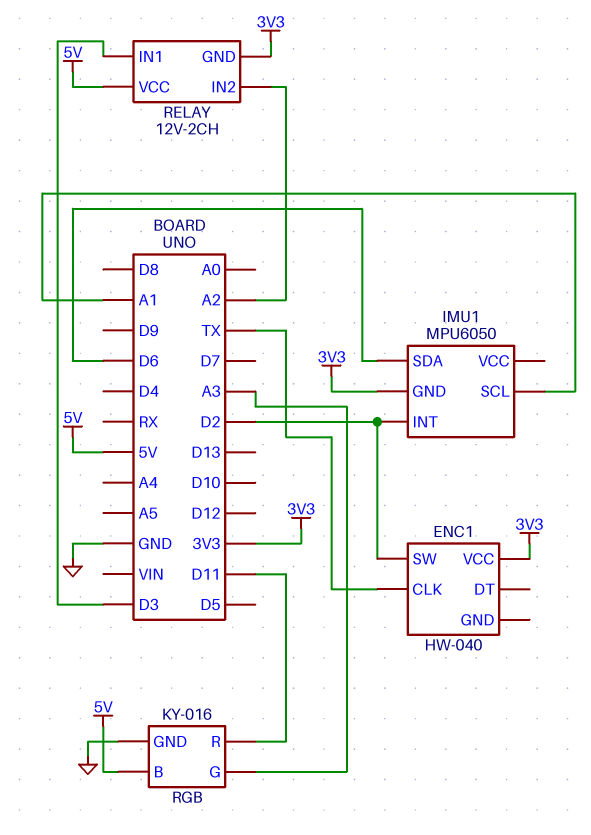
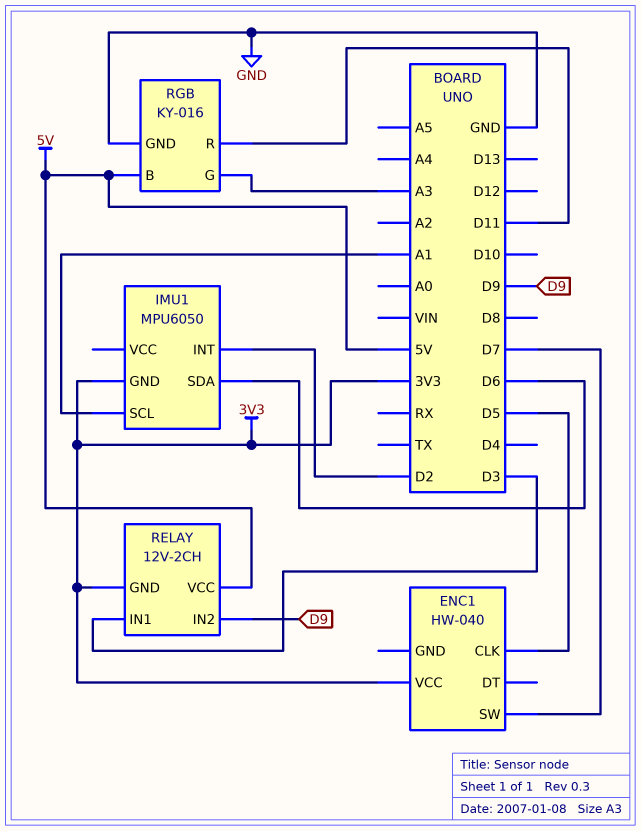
ENC1 pin CLK: TX -> D5
ENC1 pin SW: D2 -> D7
RELAY pin IN2: A2 -> D9

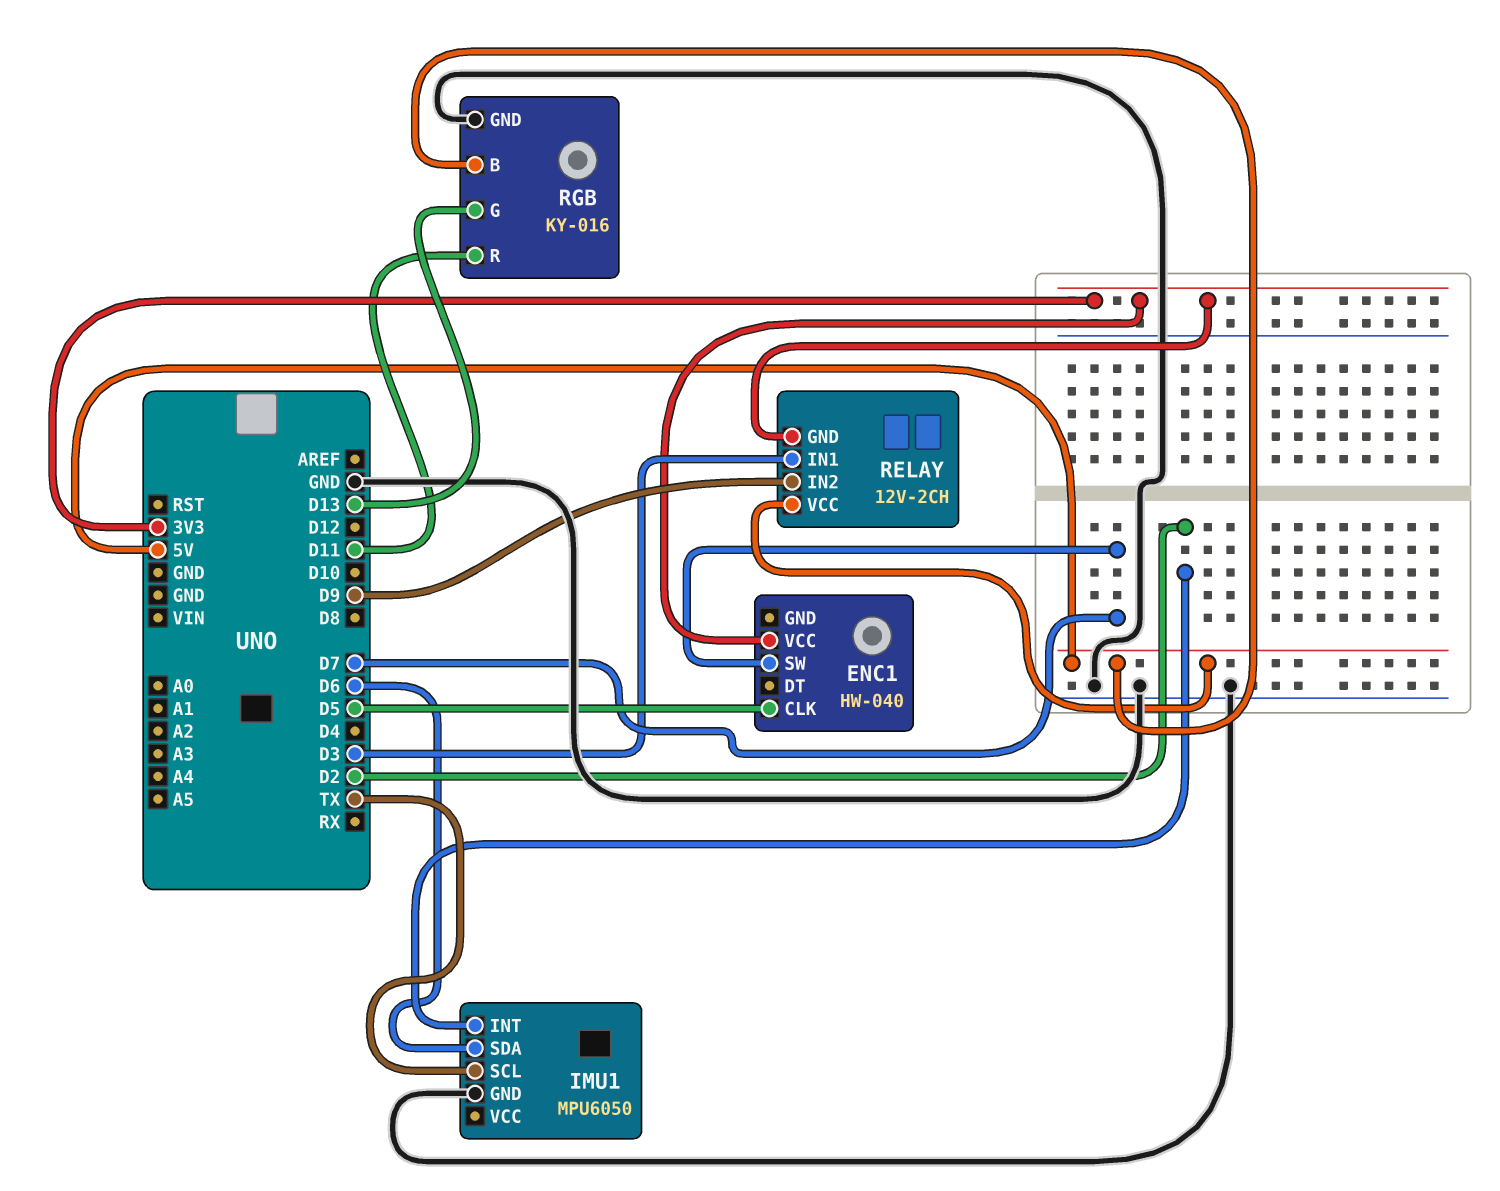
IMU1 pin GND: 3V3 -> GND
IMU1 pin SCL: A1 -> TX
RGB pin G: A3 -> D13

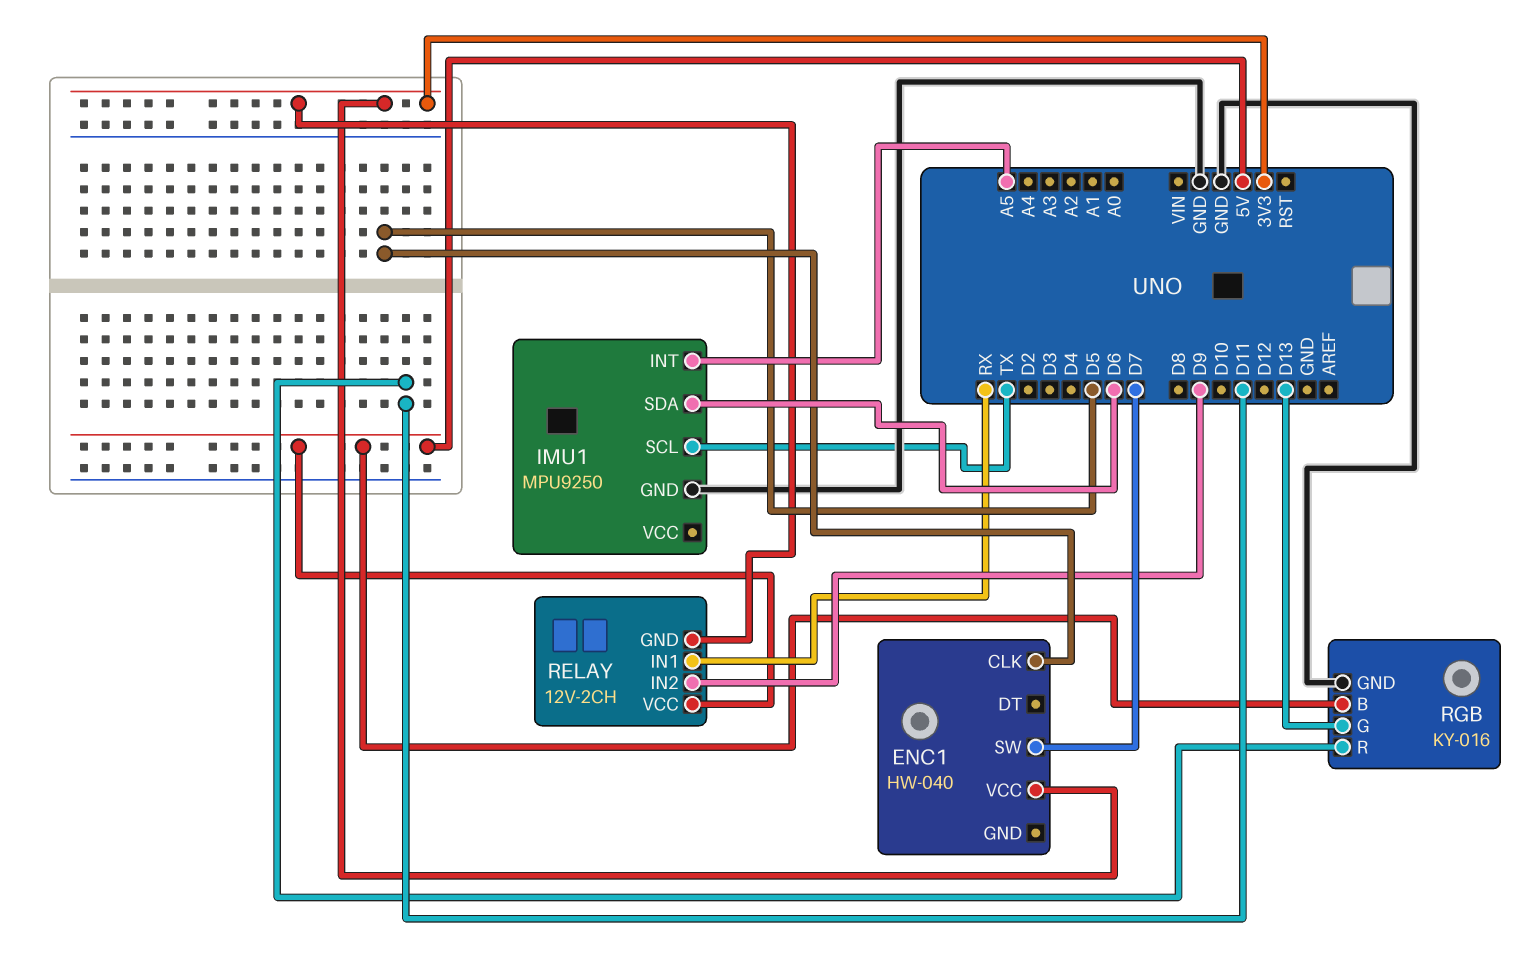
IMU1: MPU6050 -> MPU9250
IMU1 pin INT: D2 -> A5
RELAY pin IN1: D3 -> RX

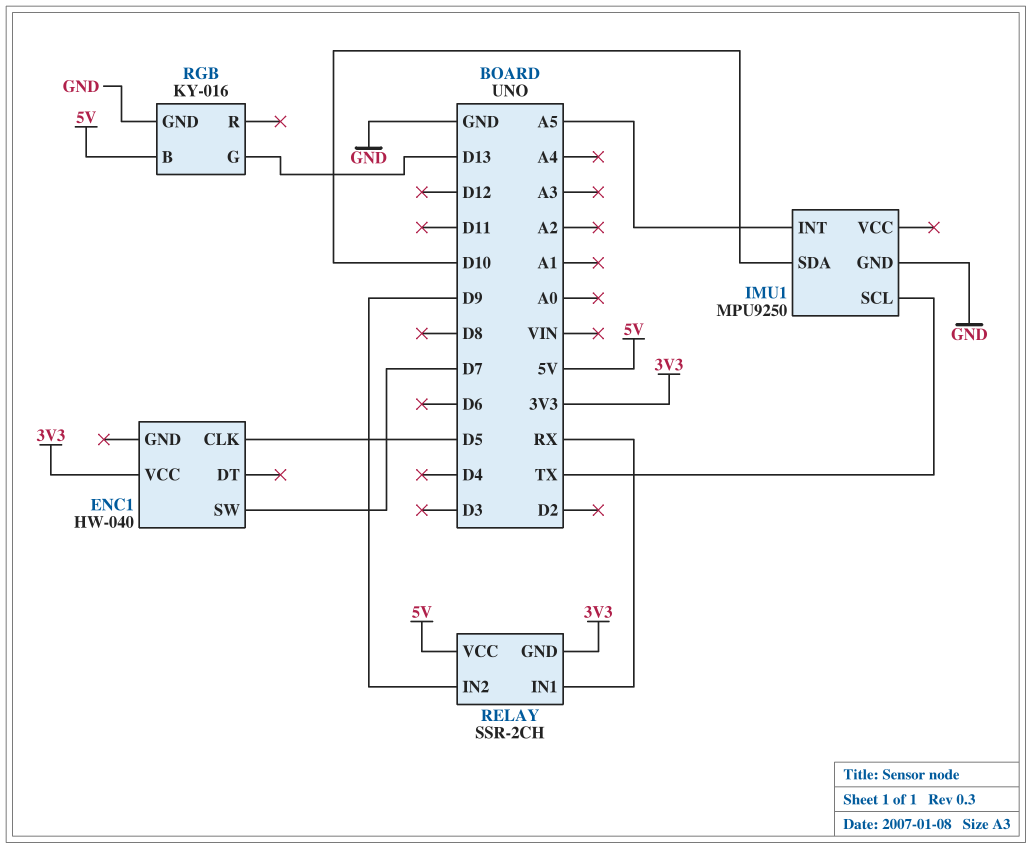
IMU1 pin SDA: D6 -> D10
RELAY: 12V-2CH -> SSR-2CH
RGB pin R: D11 -> none

